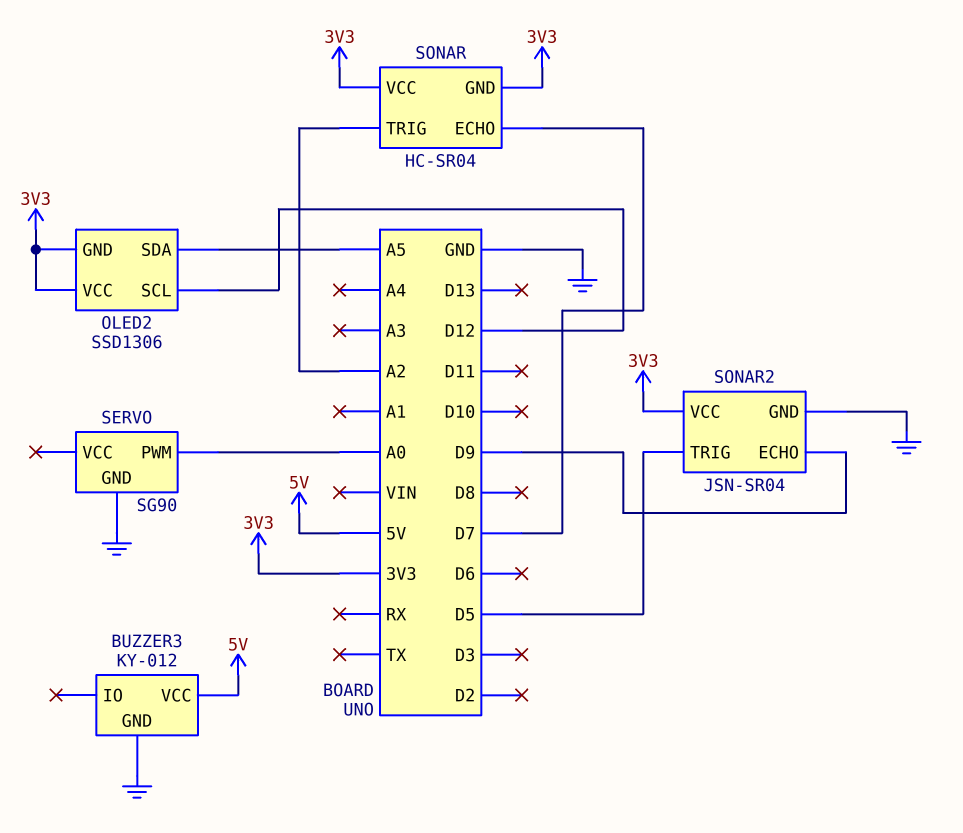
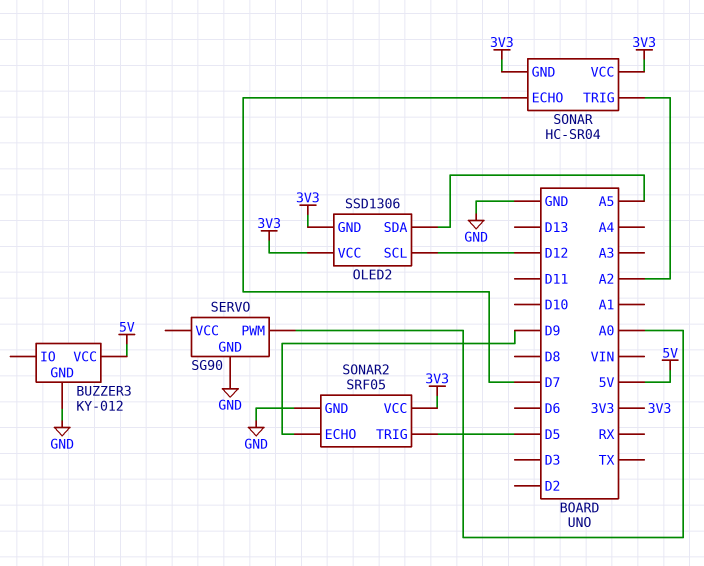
SONAR2: JSN-SR04 -> SRF05

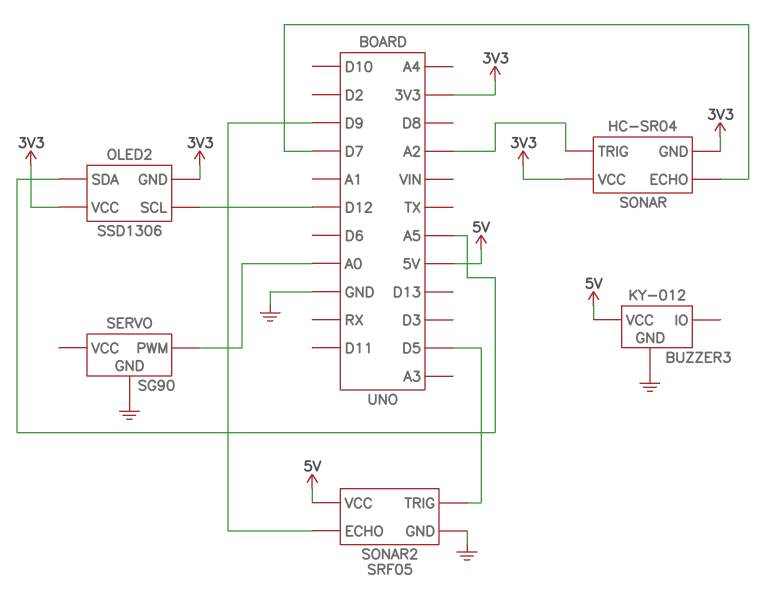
SONAR2 pin VCC: 3V3 -> 5V

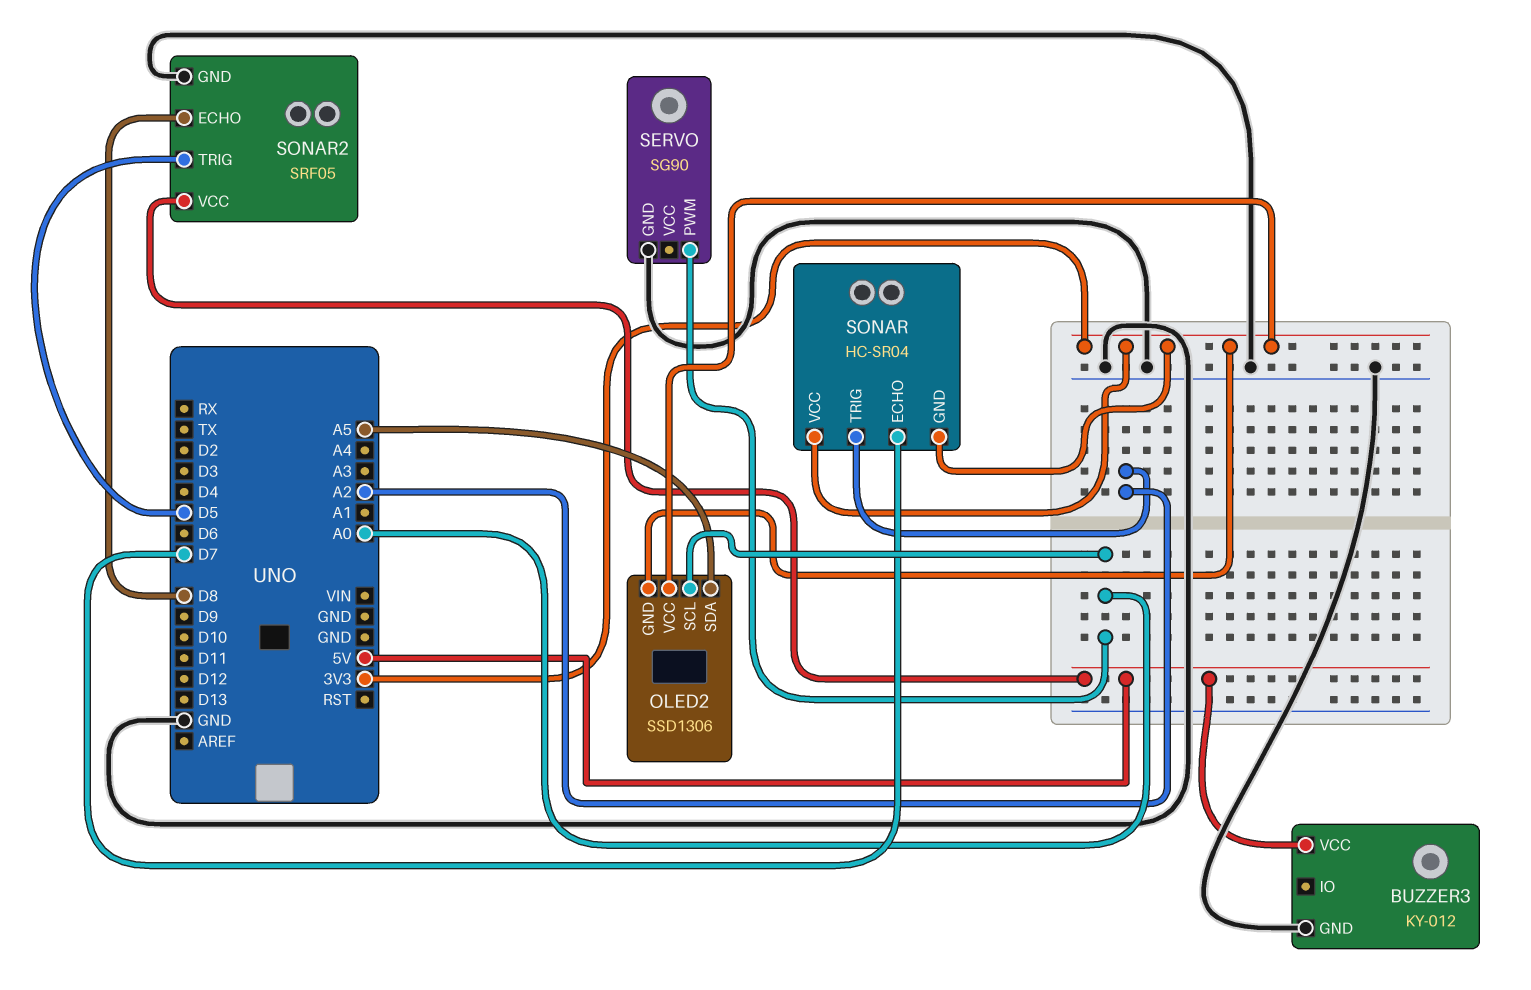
OLED2 pin SCL: D12 -> A0
SONAR2 pin ECHO: D9 -> D8

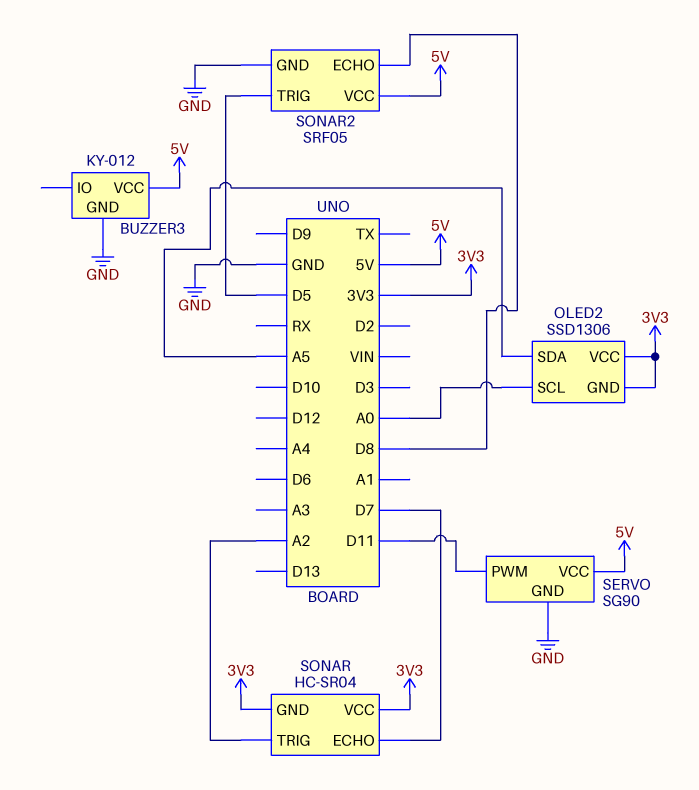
SERVO pin PWM: A0 -> D11
SERVO pin VCC: none -> 5V

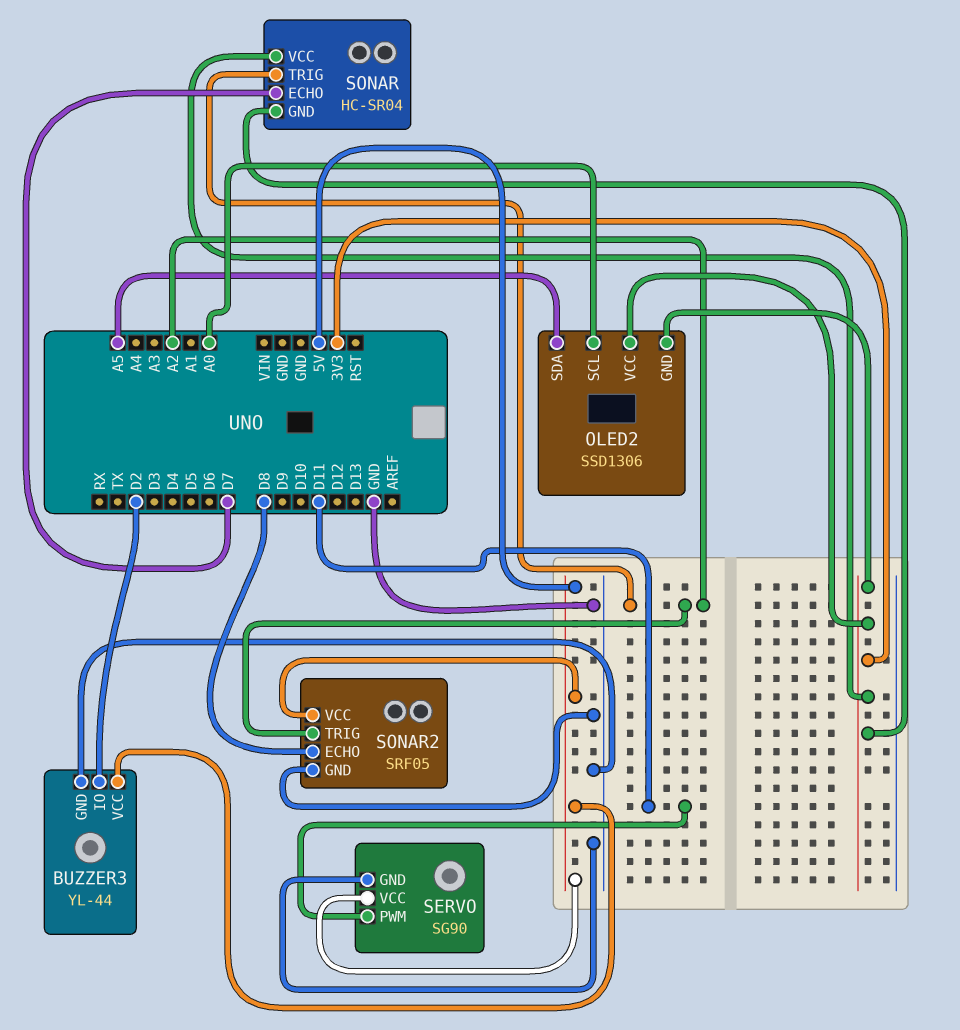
BUZZER3: KY-012 -> YL-44
BUZZER3 pin IO: none -> D2
SONAR2 pin TRIG: D5 -> A2

